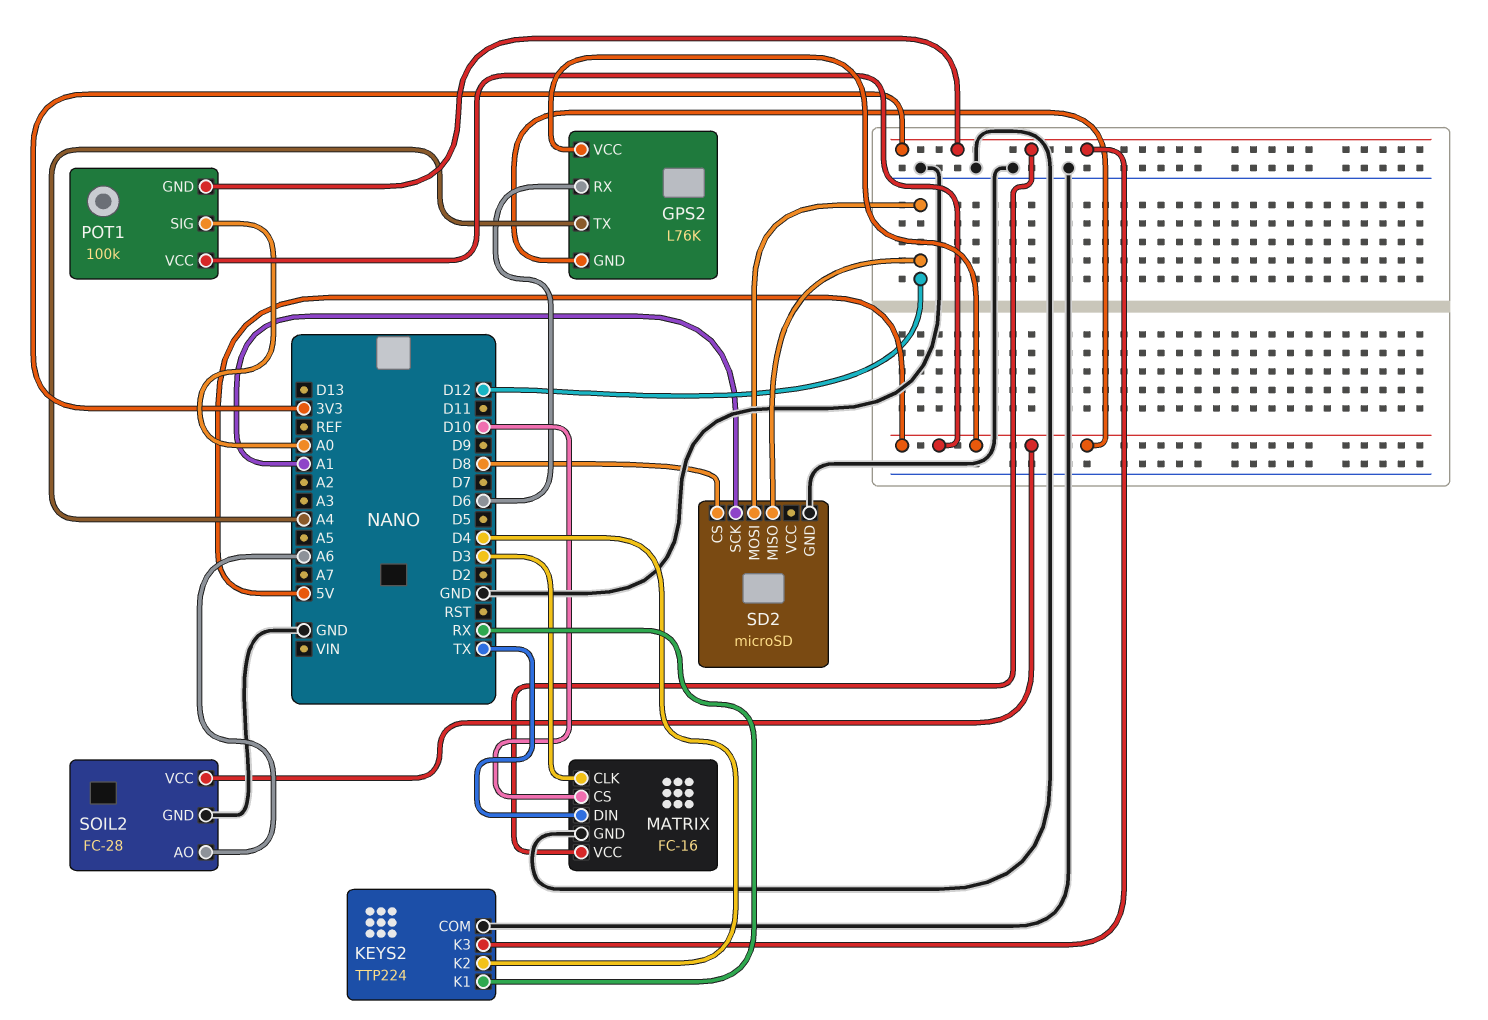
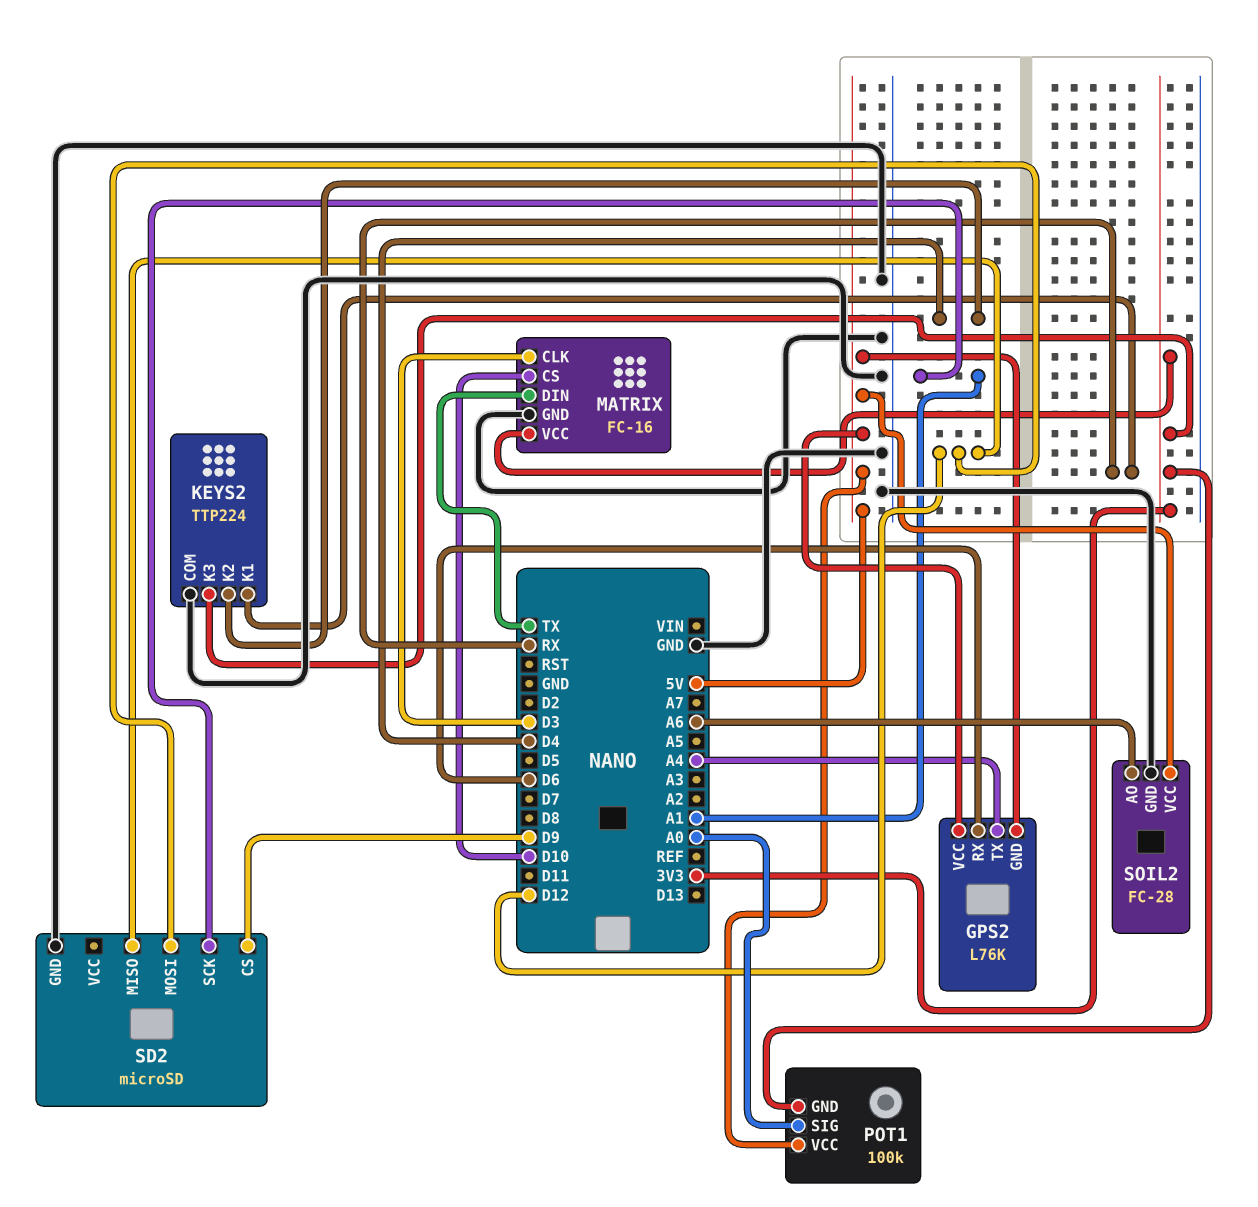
SD2 pin CS: D8 -> D9

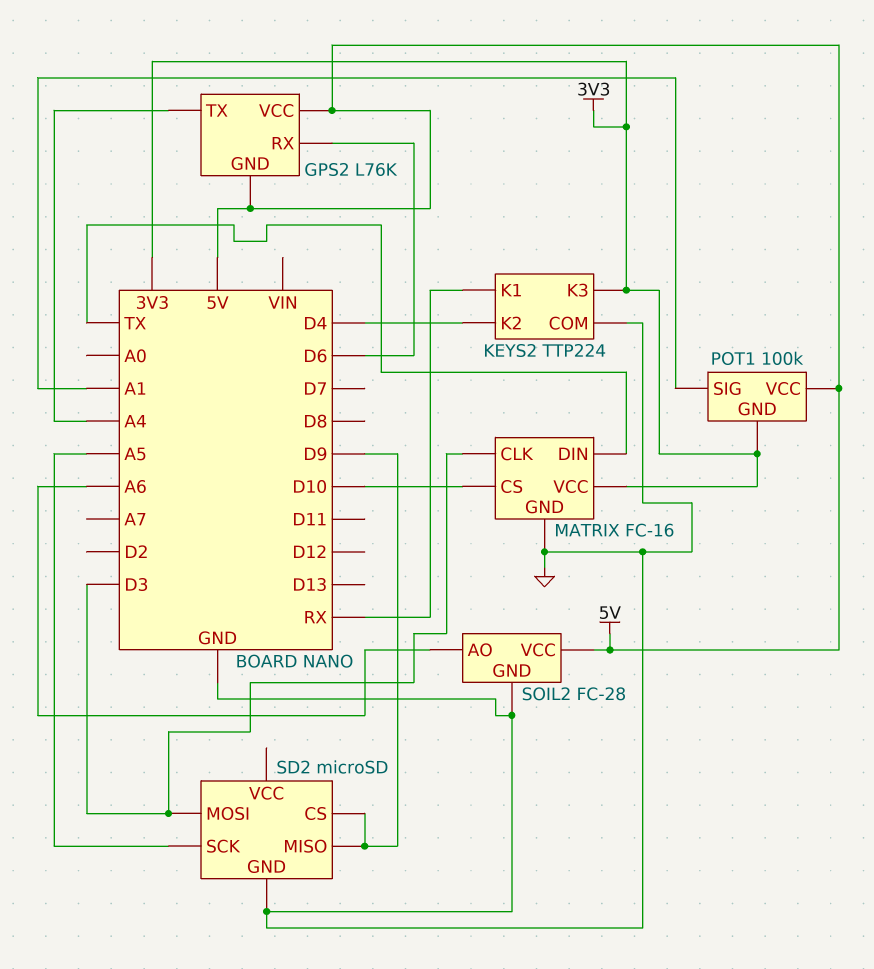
POT1 pin SIG: A0 -> A1
SD2 pin MISO: D12 -> D9
SD2 pin MOSI: D12 -> D3
SD2 pin SCK: A1 -> A5

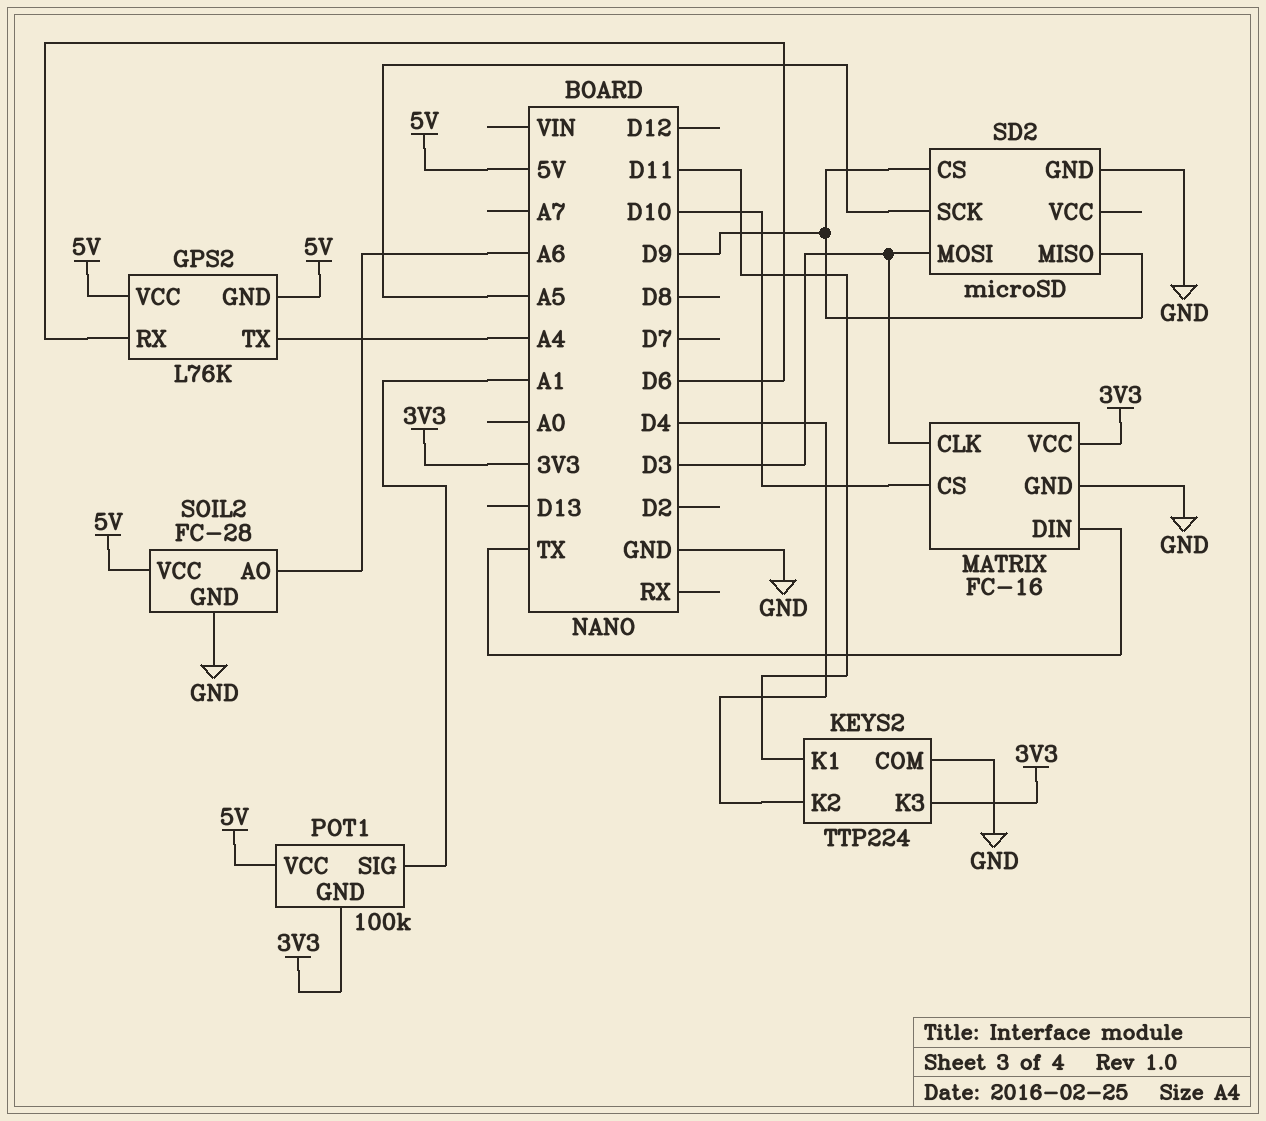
KEYS2 pin K1: RX -> D11

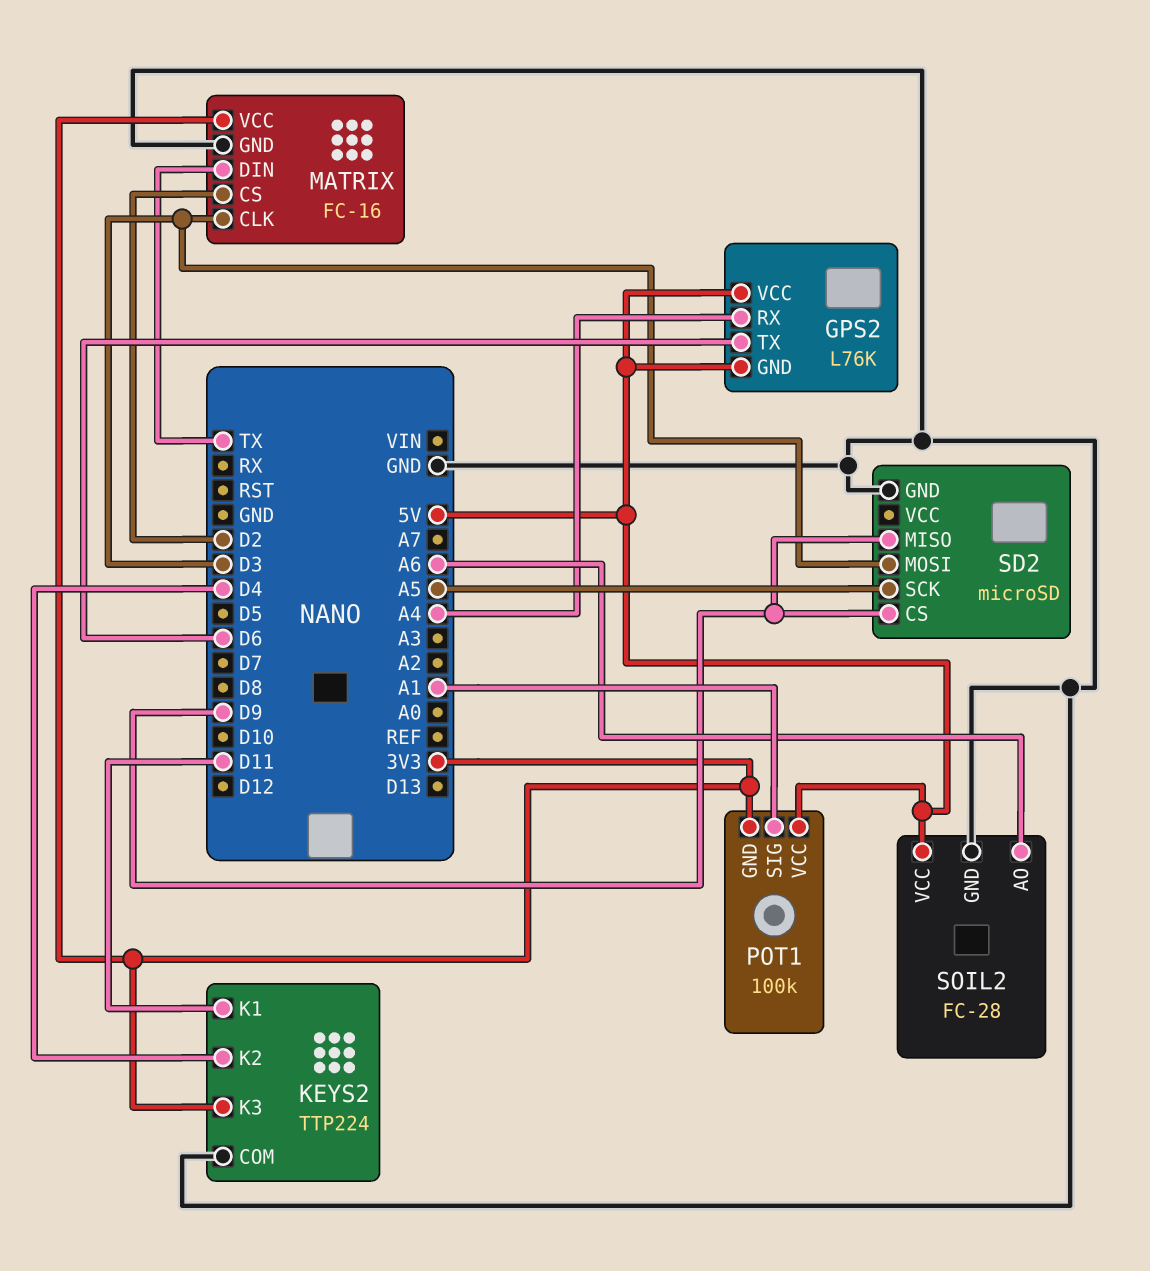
GPS2 pin RX: D6 -> A4
GPS2 pin TX: A4 -> D6
MATRIX pin CS: D10 -> D2

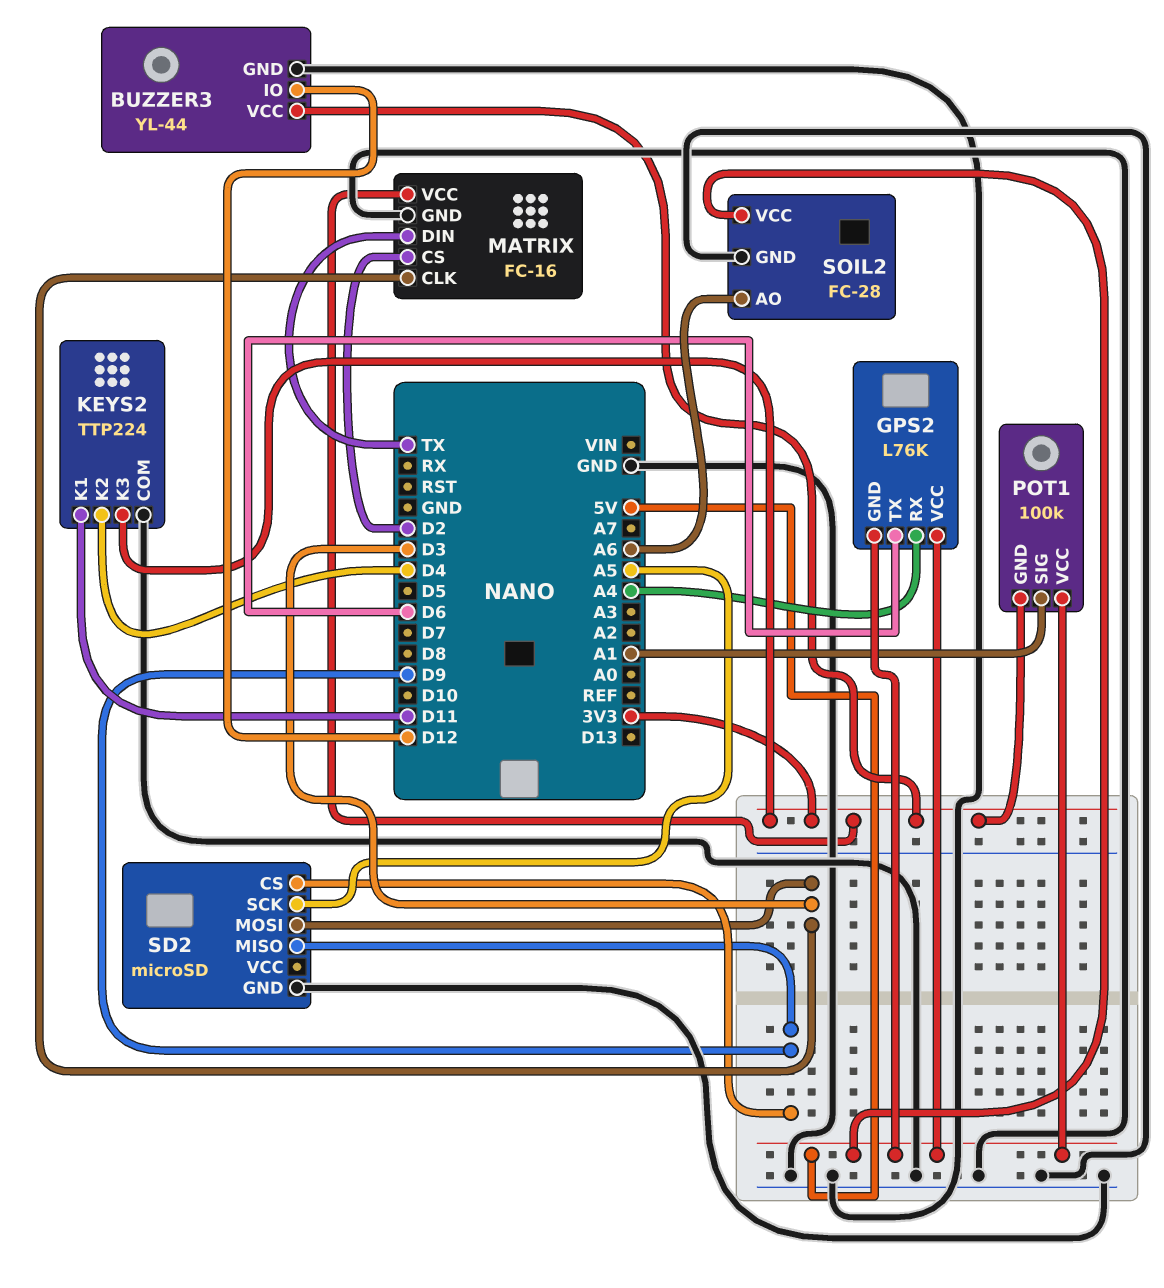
BUZZER3: none -> YL-44
BUZZER3 pin GND: none -> GND
BUZZER3 pin IO: none -> D12
BUZZER3 pin VCC: none -> 3V3

